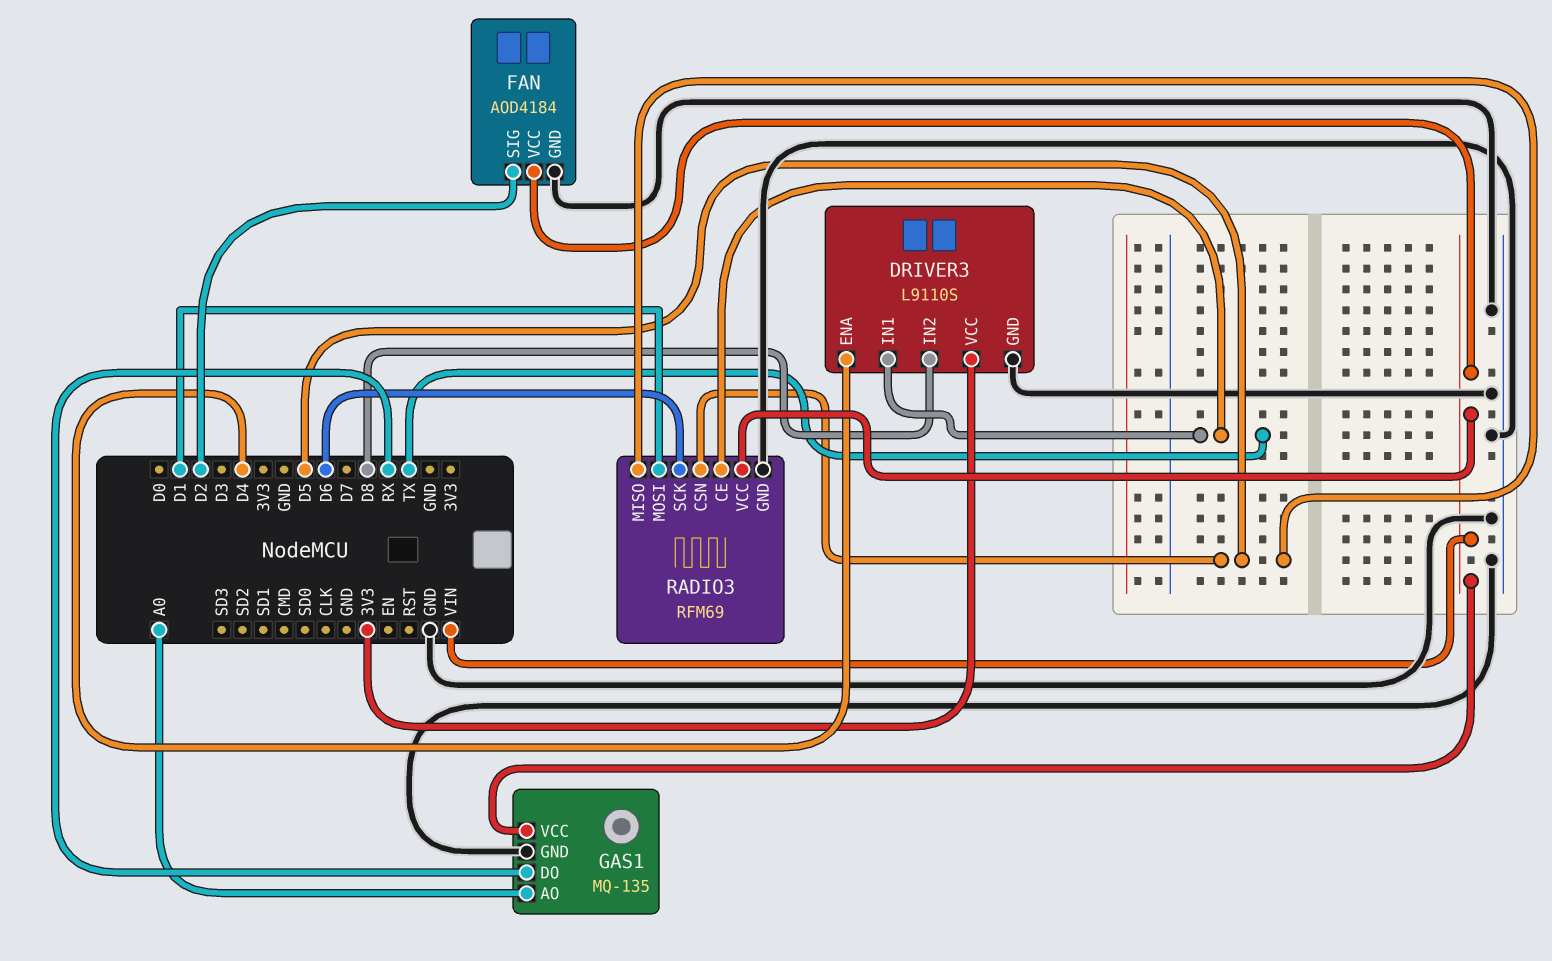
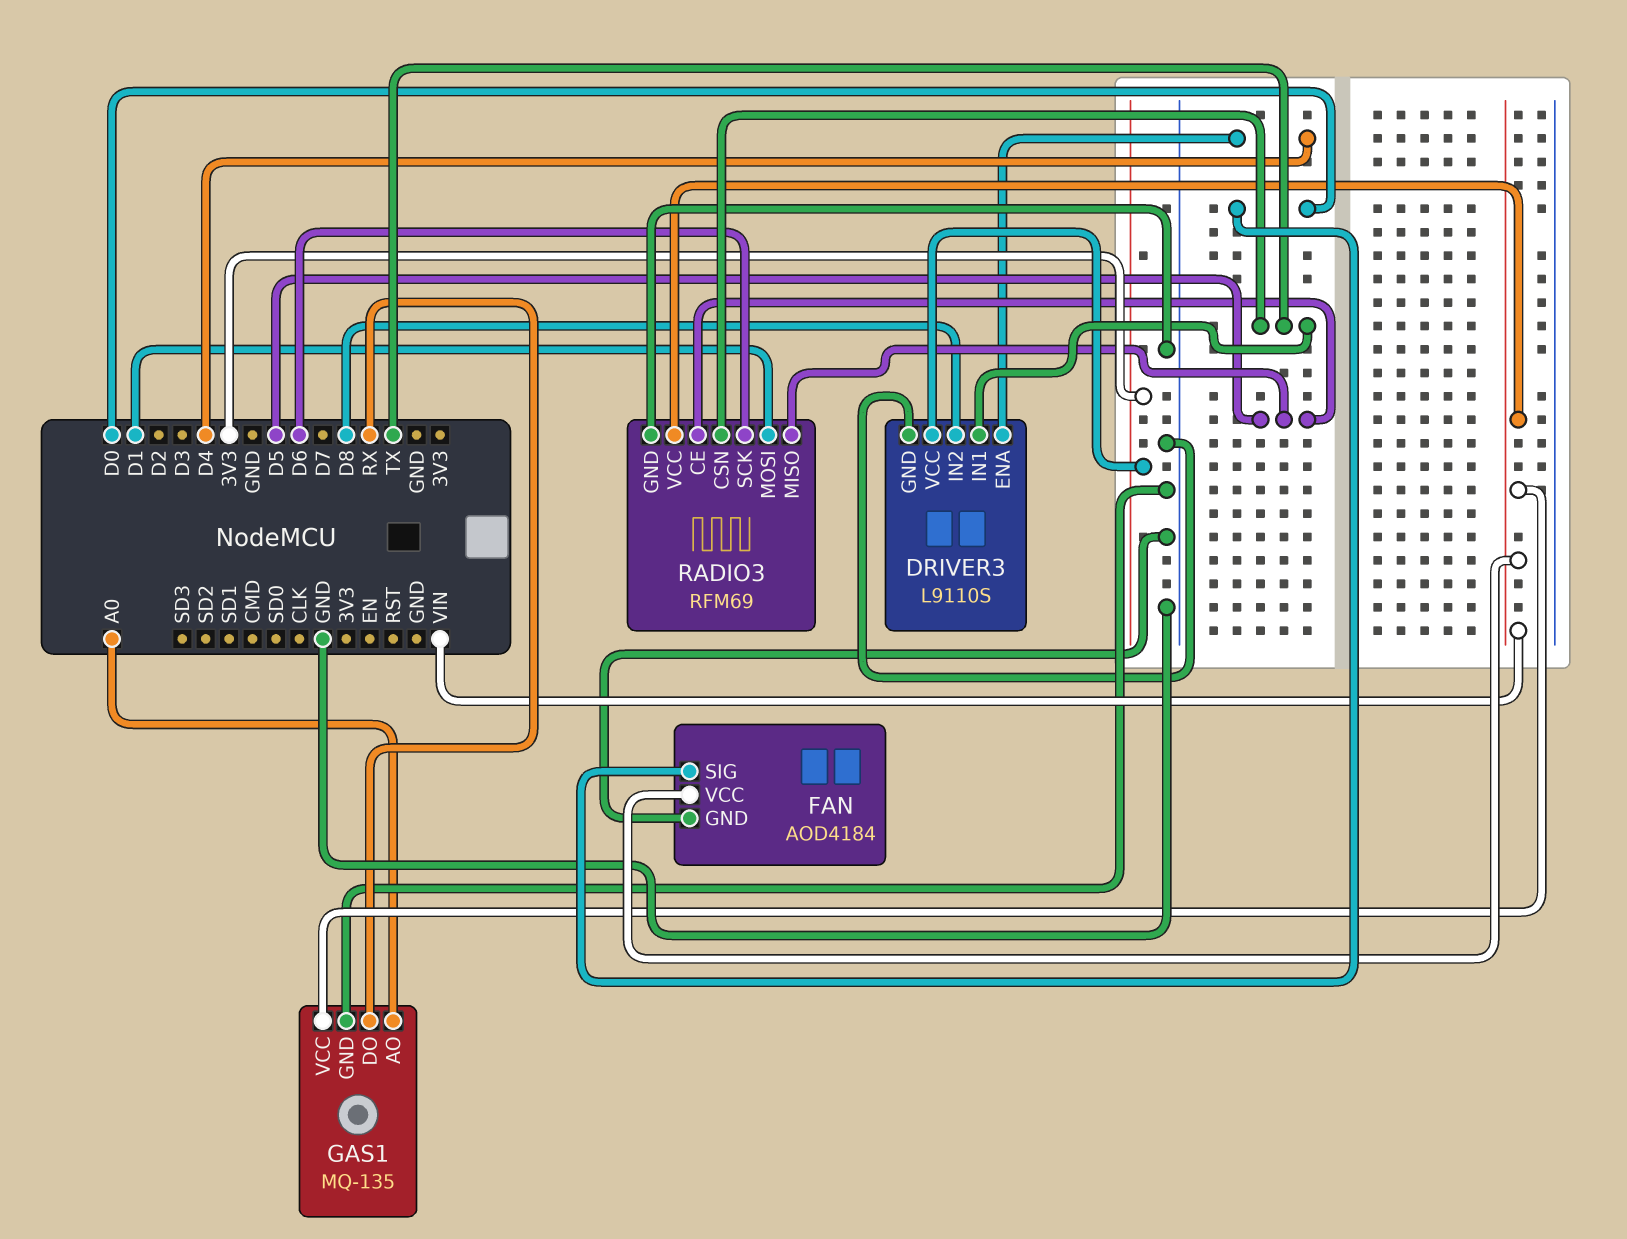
FAN pin SIG: D2 -> D0
RADIO3 pin CE: TX -> D5
RADIO3 pin CSN: D5 -> TX

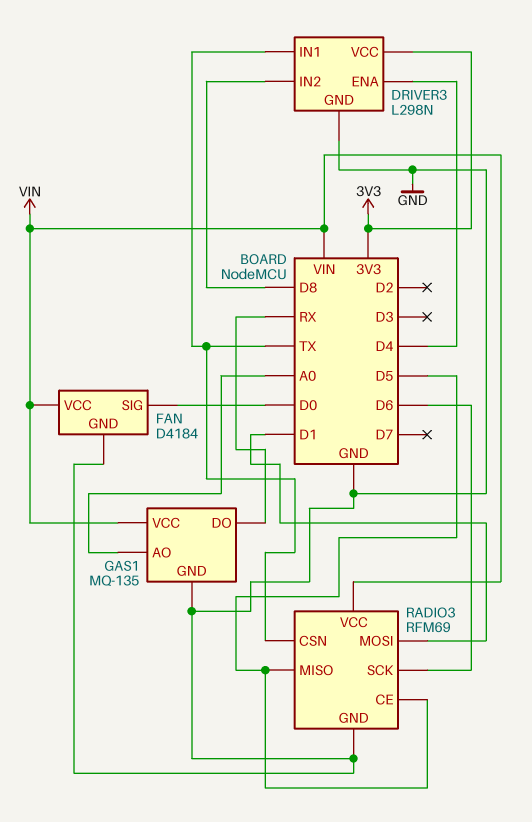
DRIVER3: L9110S -> L298N
FAN: AOD4184 -> D4184

